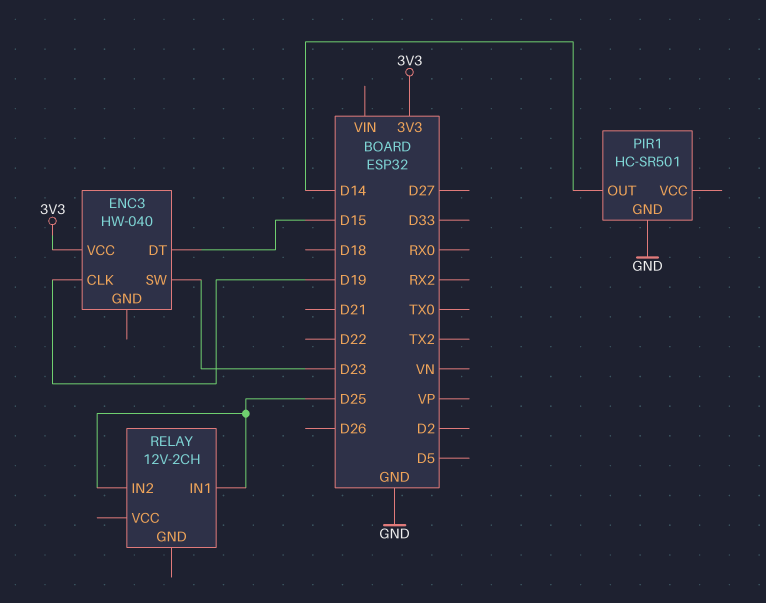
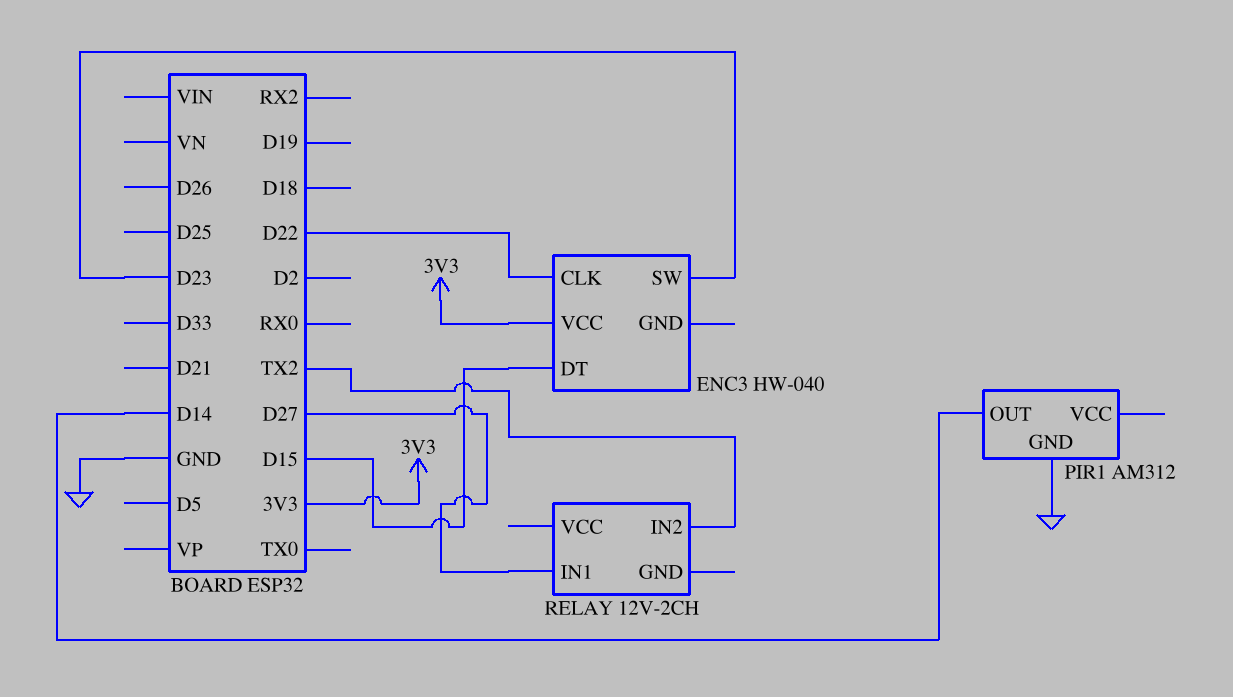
ENC3 pin CLK: D19 -> D22
PIR1: HC-SR501 -> AM312
RELAY pin IN1: D25 -> D27
RELAY pin IN2: D25 -> TX2

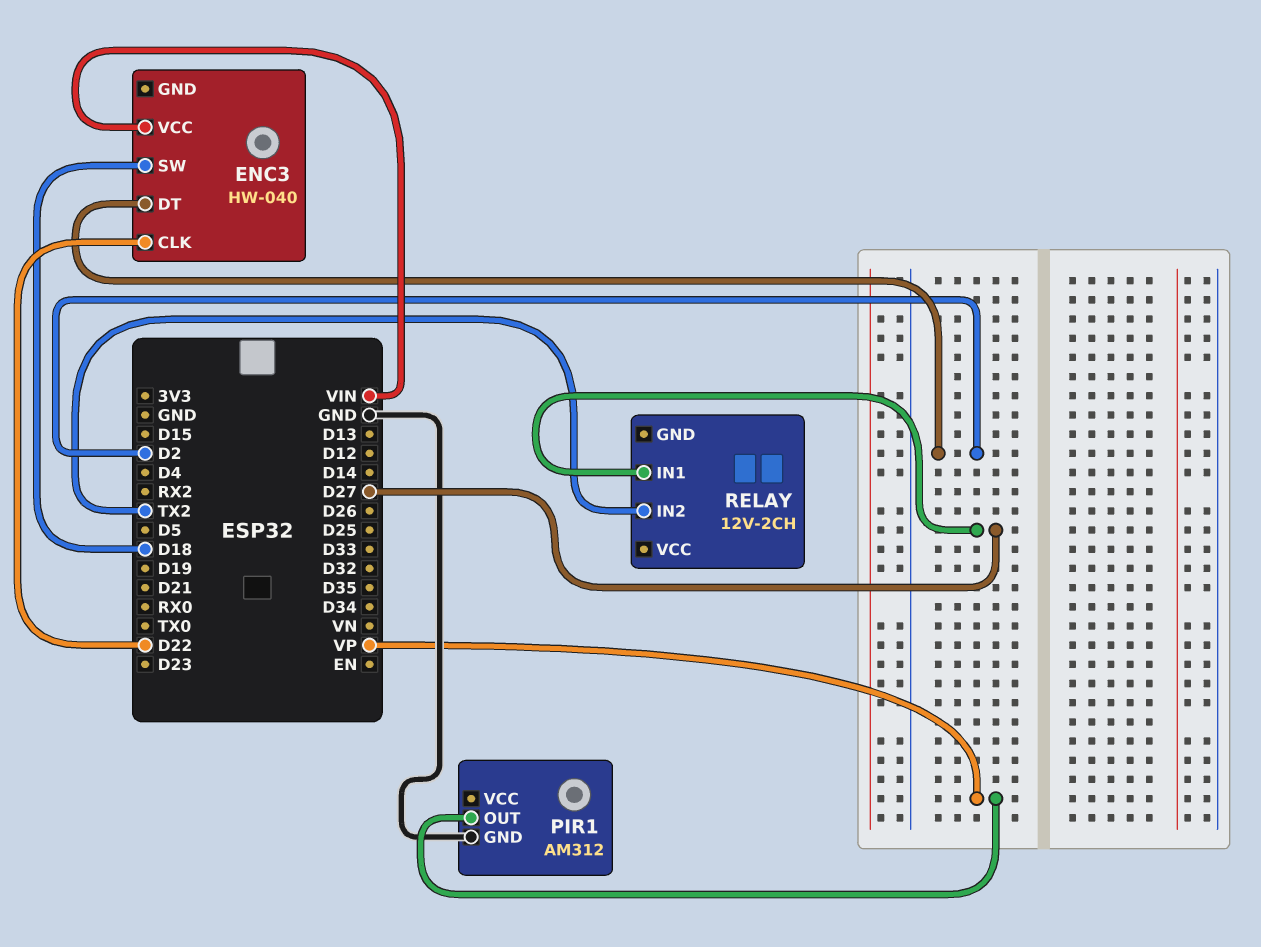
ENC3 pin DT: D15 -> D2
ENC3 pin SW: D23 -> D18
ENC3 pin VCC: 3V3 -> VIN
PIR1 pin OUT: D14 -> VP

